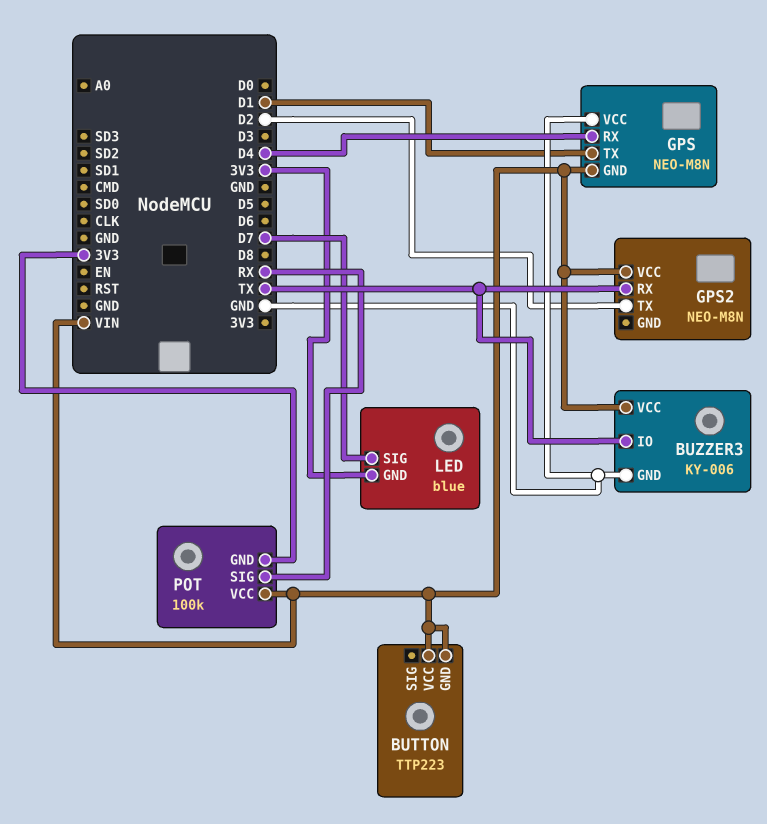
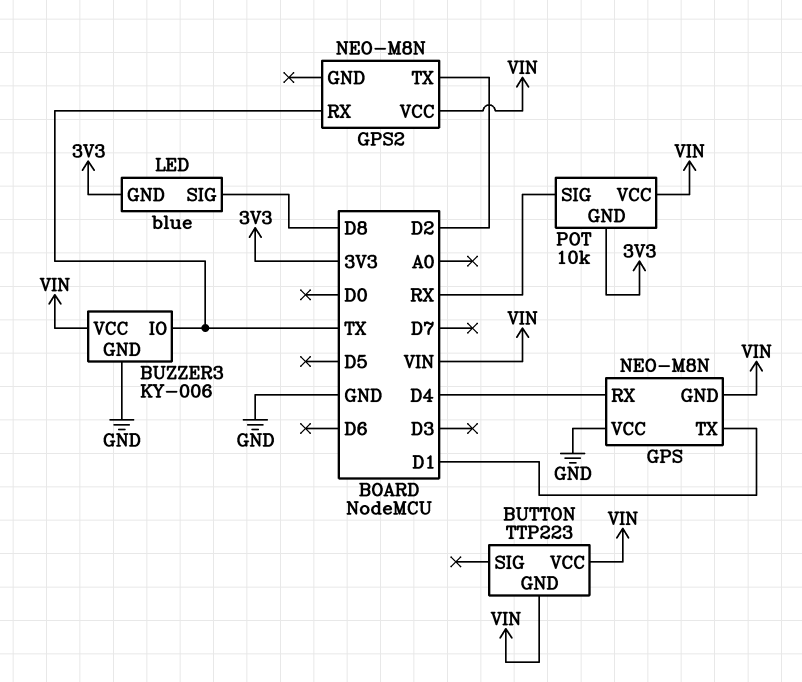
LED pin SIG: D7 -> D8
POT: 100k -> 10k

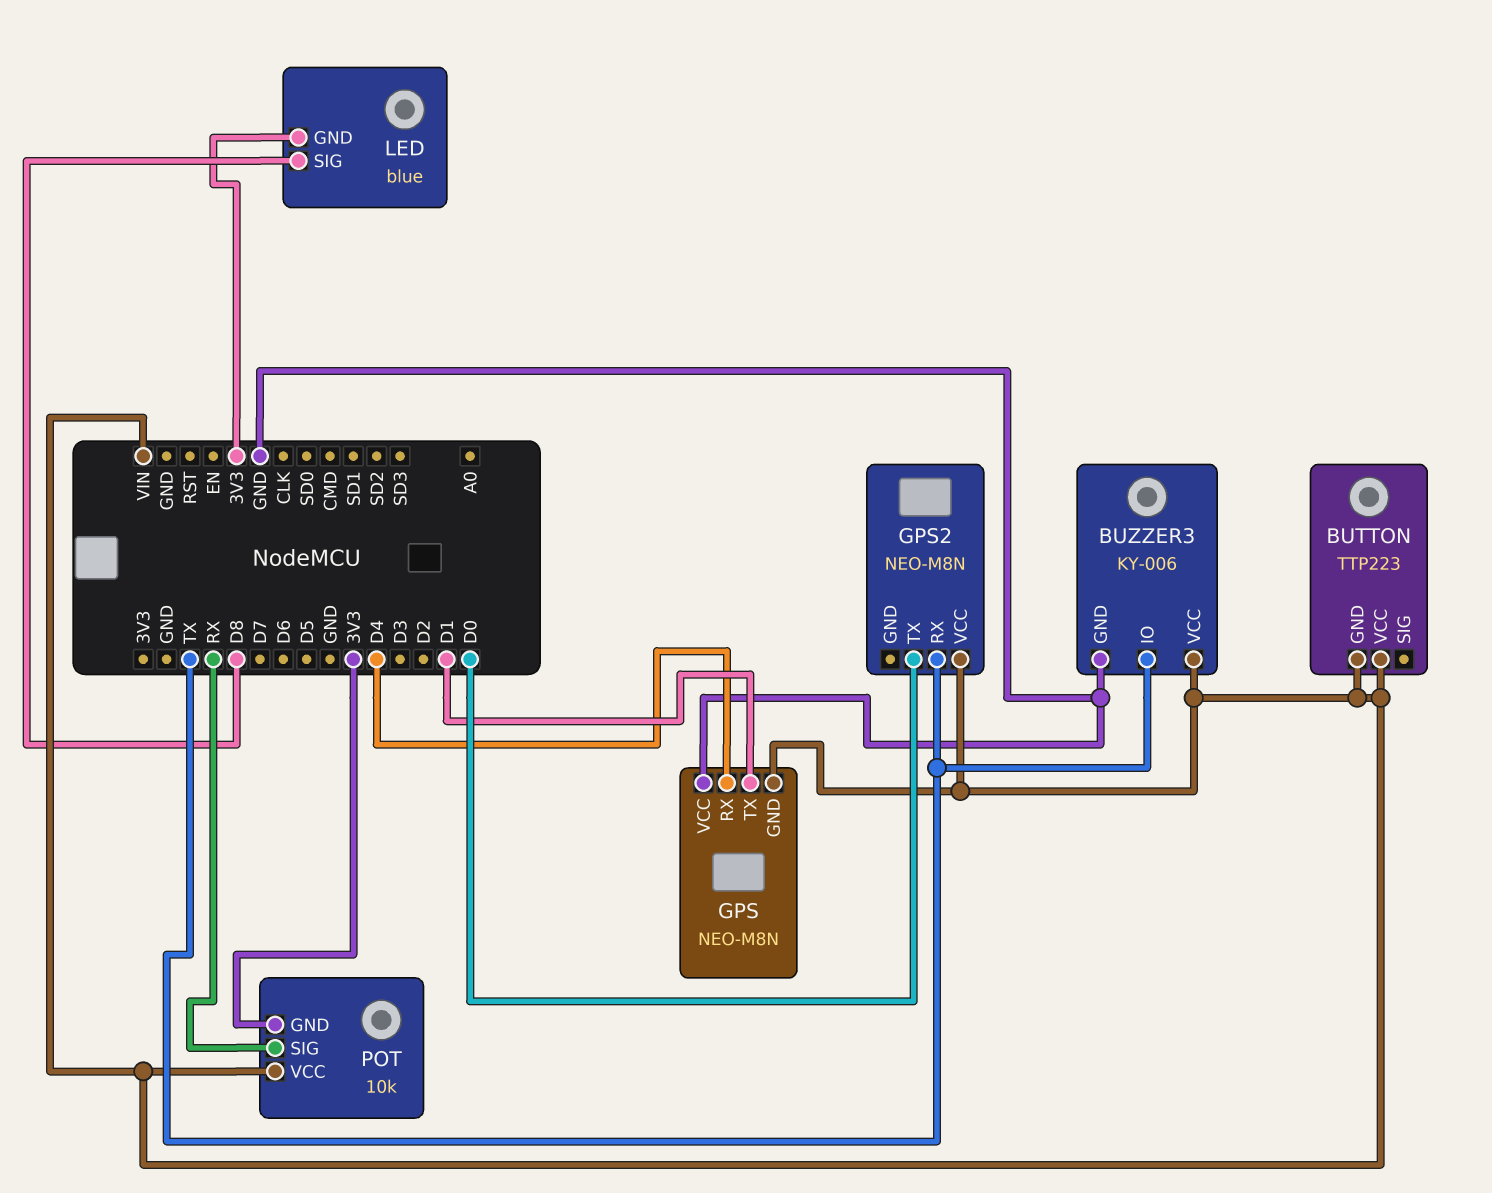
GPS2 pin TX: D2 -> D0

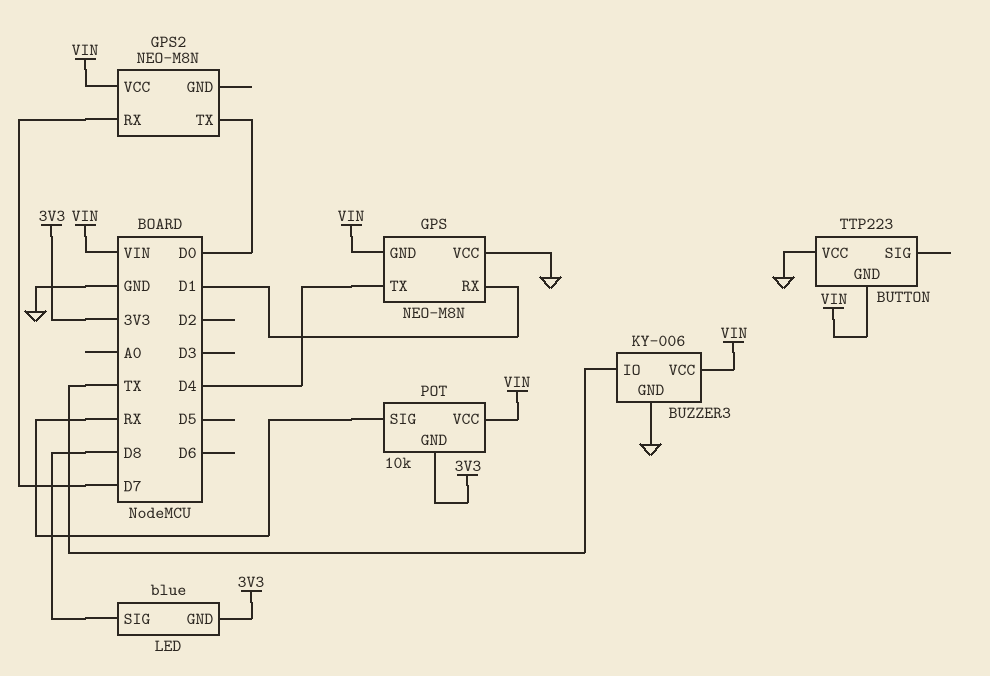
BUTTON pin VCC: VIN -> GND
GPS pin RX: D4 -> D1
GPS pin TX: D1 -> D4
GPS2 pin RX: TX -> D7

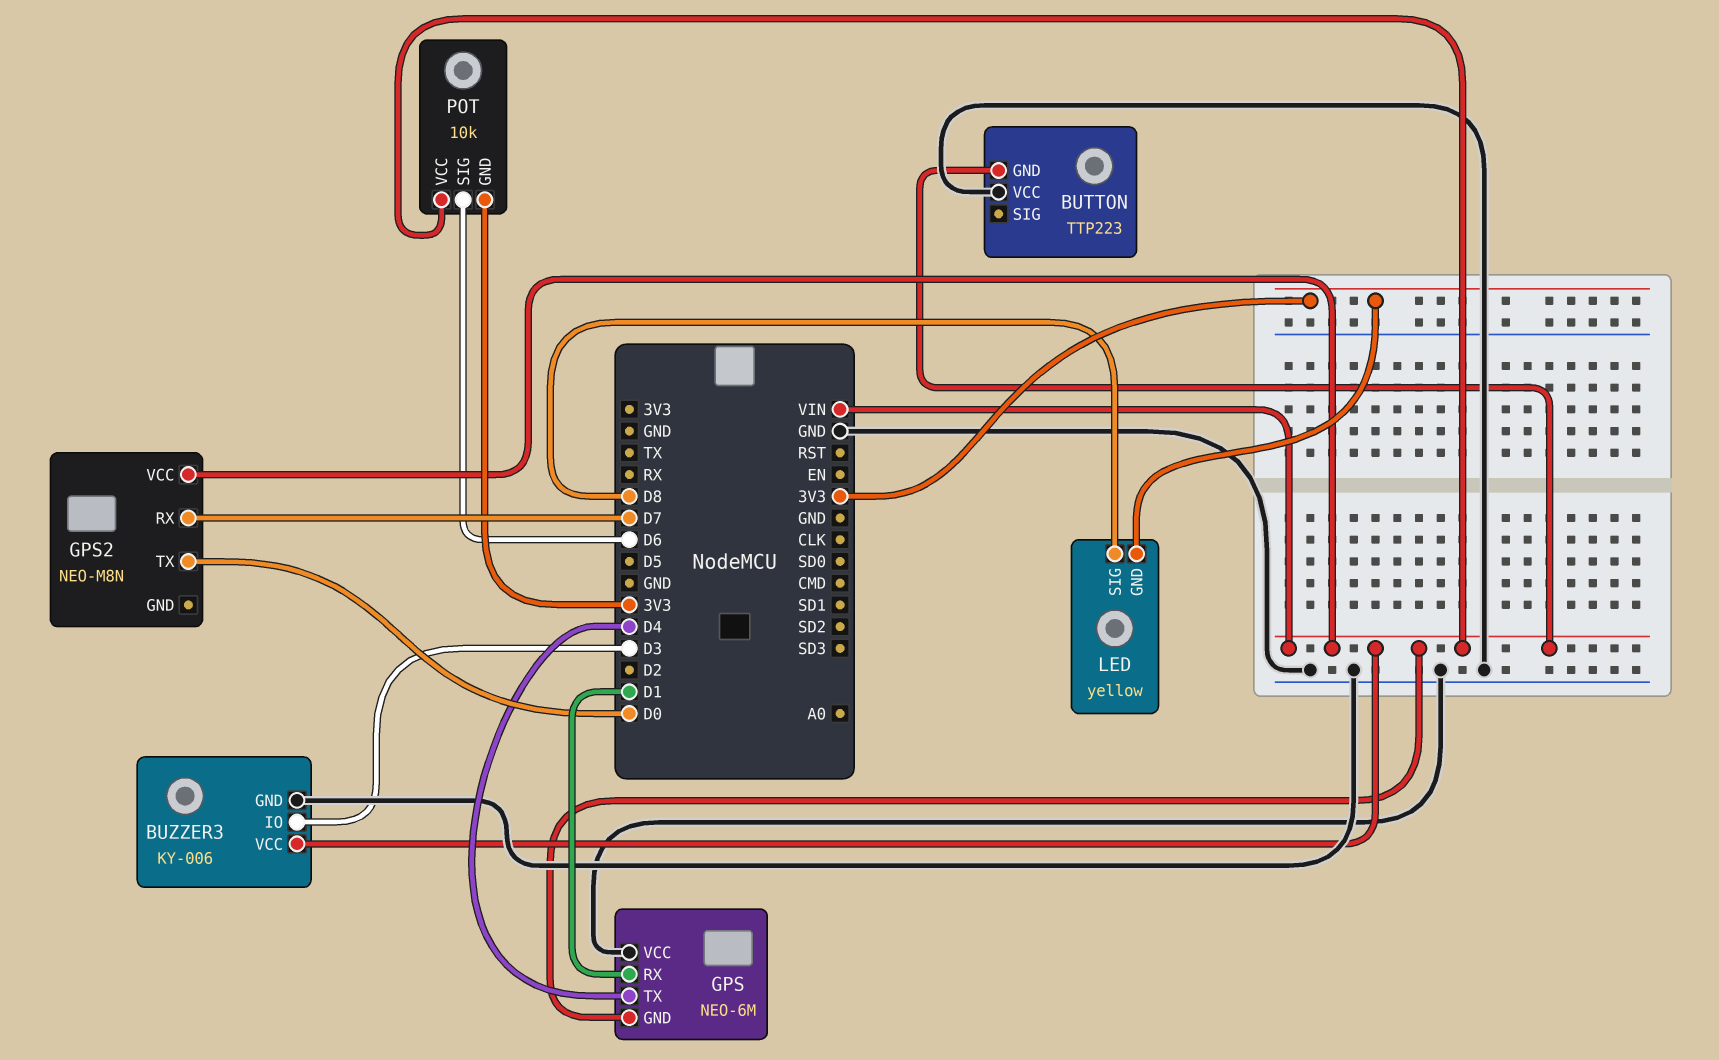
BUZZER3 pin IO: TX -> D3
GPS: NEO-M8N -> NEO-6M
LED: blue -> yellow
POT pin SIG: RX -> D6

